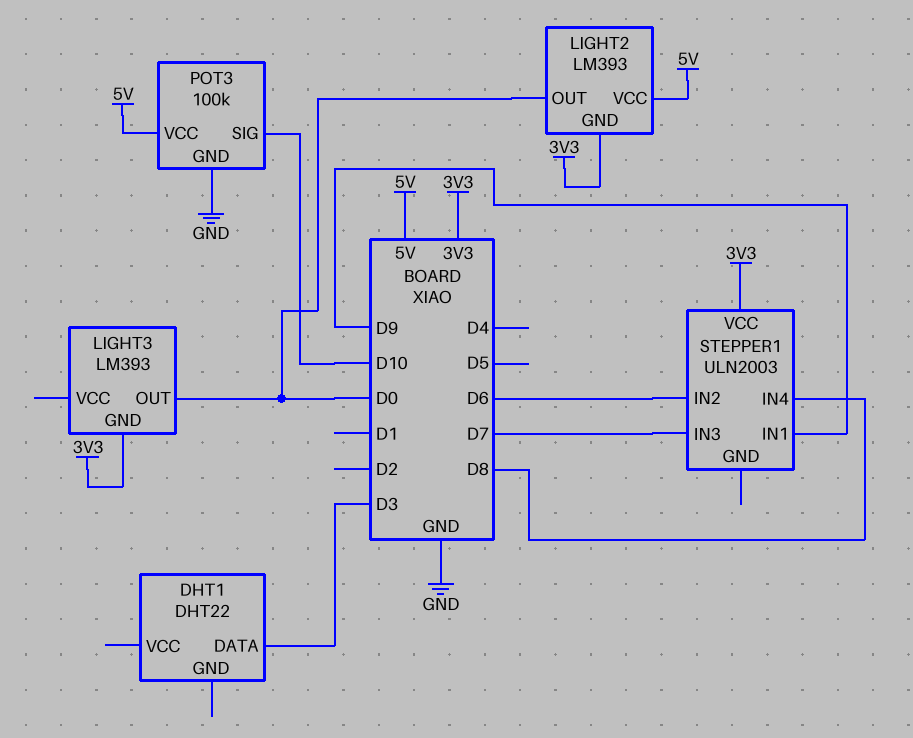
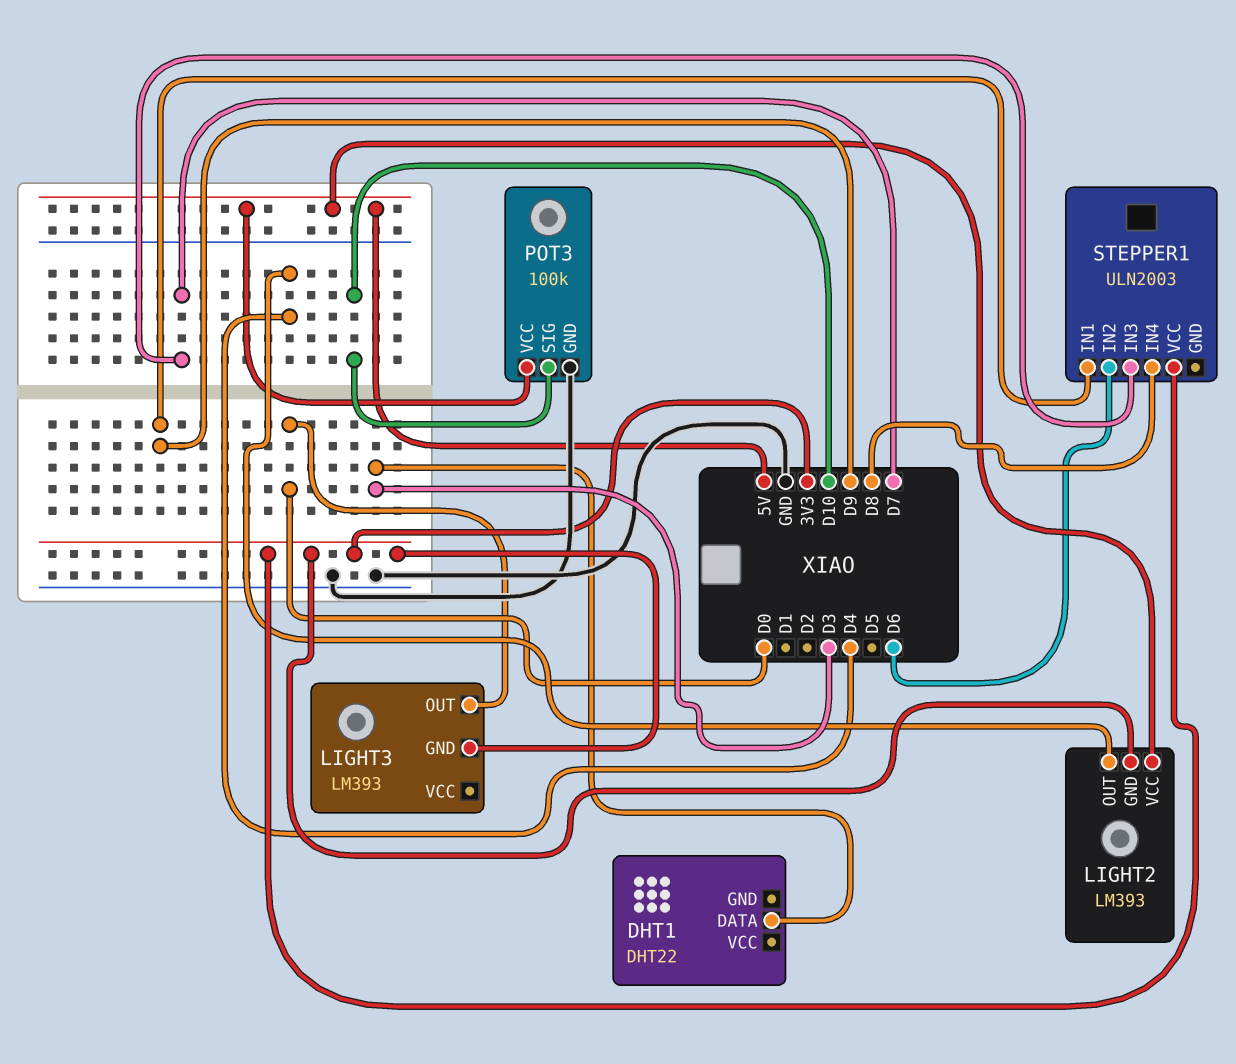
LIGHT2 pin OUT: D0 -> D4

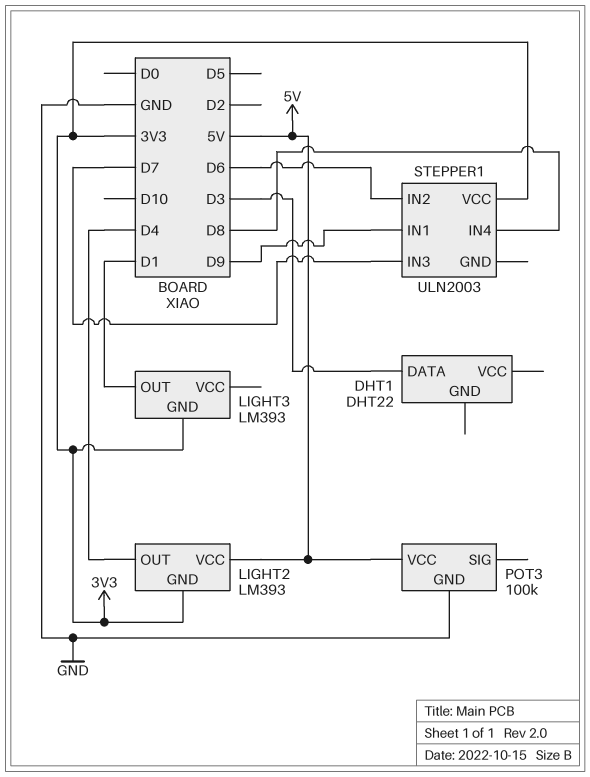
LIGHT3 pin OUT: D0 -> D1
POT3 pin SIG: D10 -> none

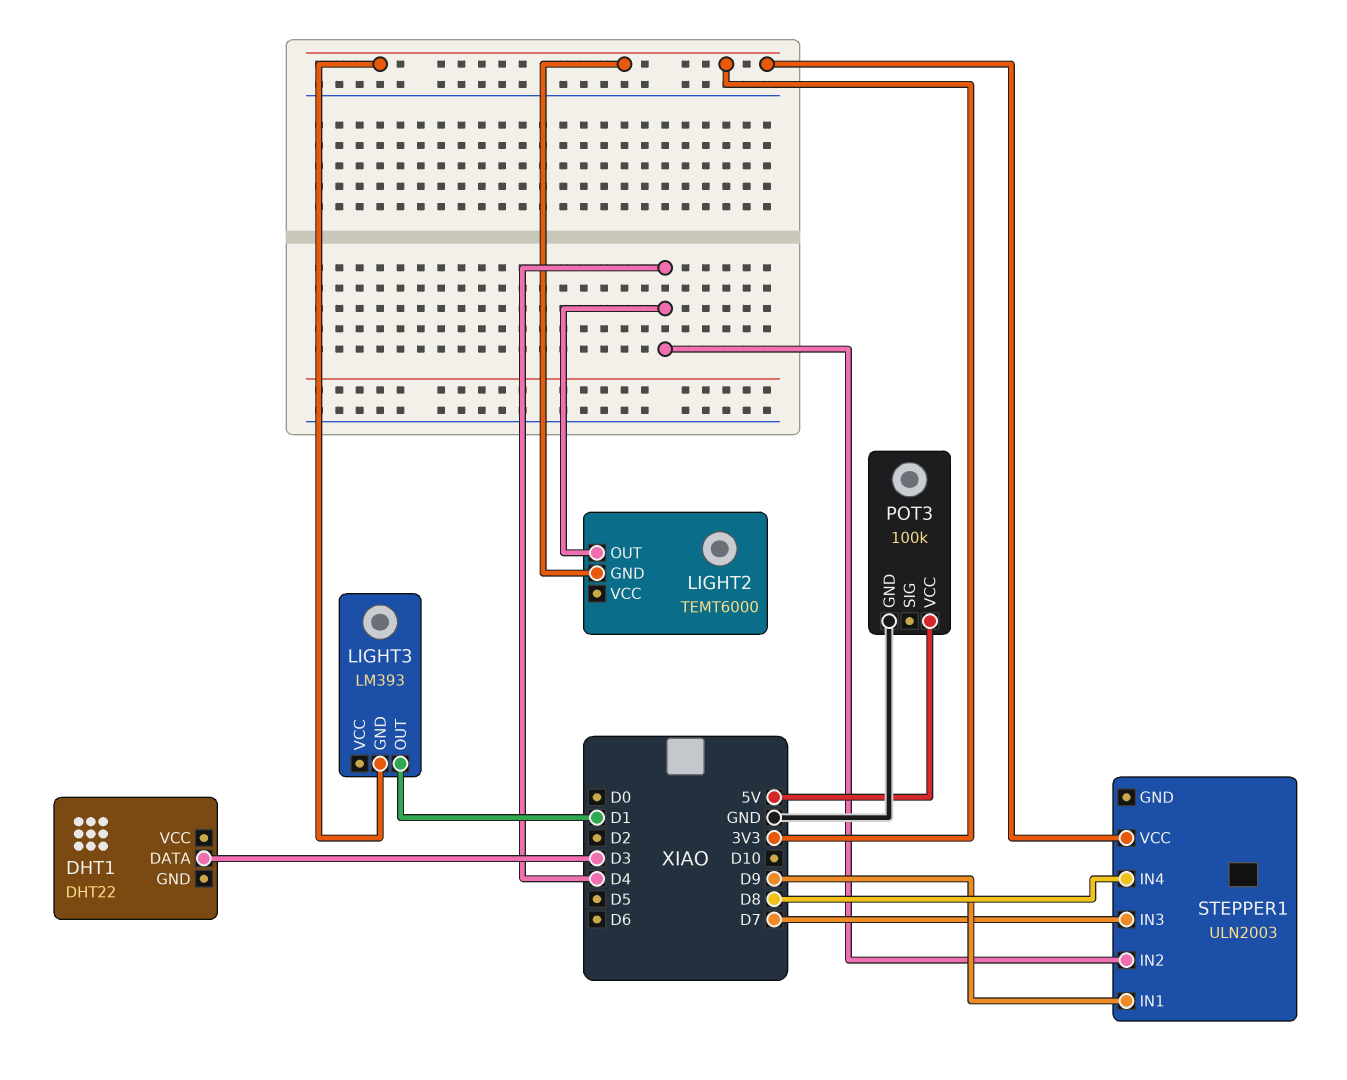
LIGHT2: LM393 -> TEMT6000
LIGHT2 pin VCC: 5V -> none
STEPPER1 pin IN2: D6 -> D4

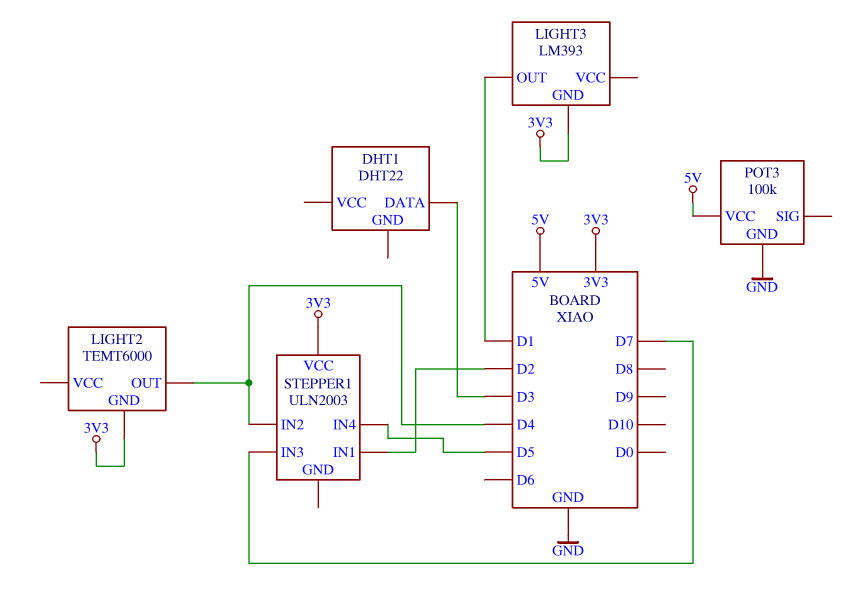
STEPPER1 pin IN1: D9 -> D2
STEPPER1 pin IN4: D8 -> D5

